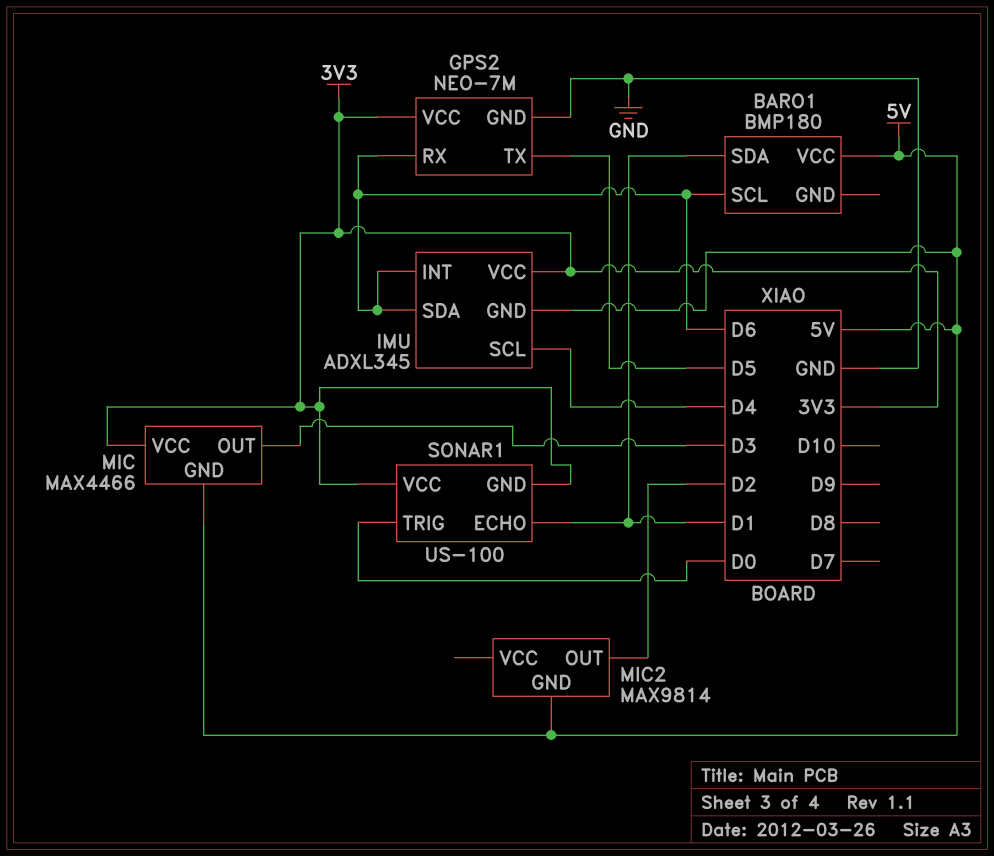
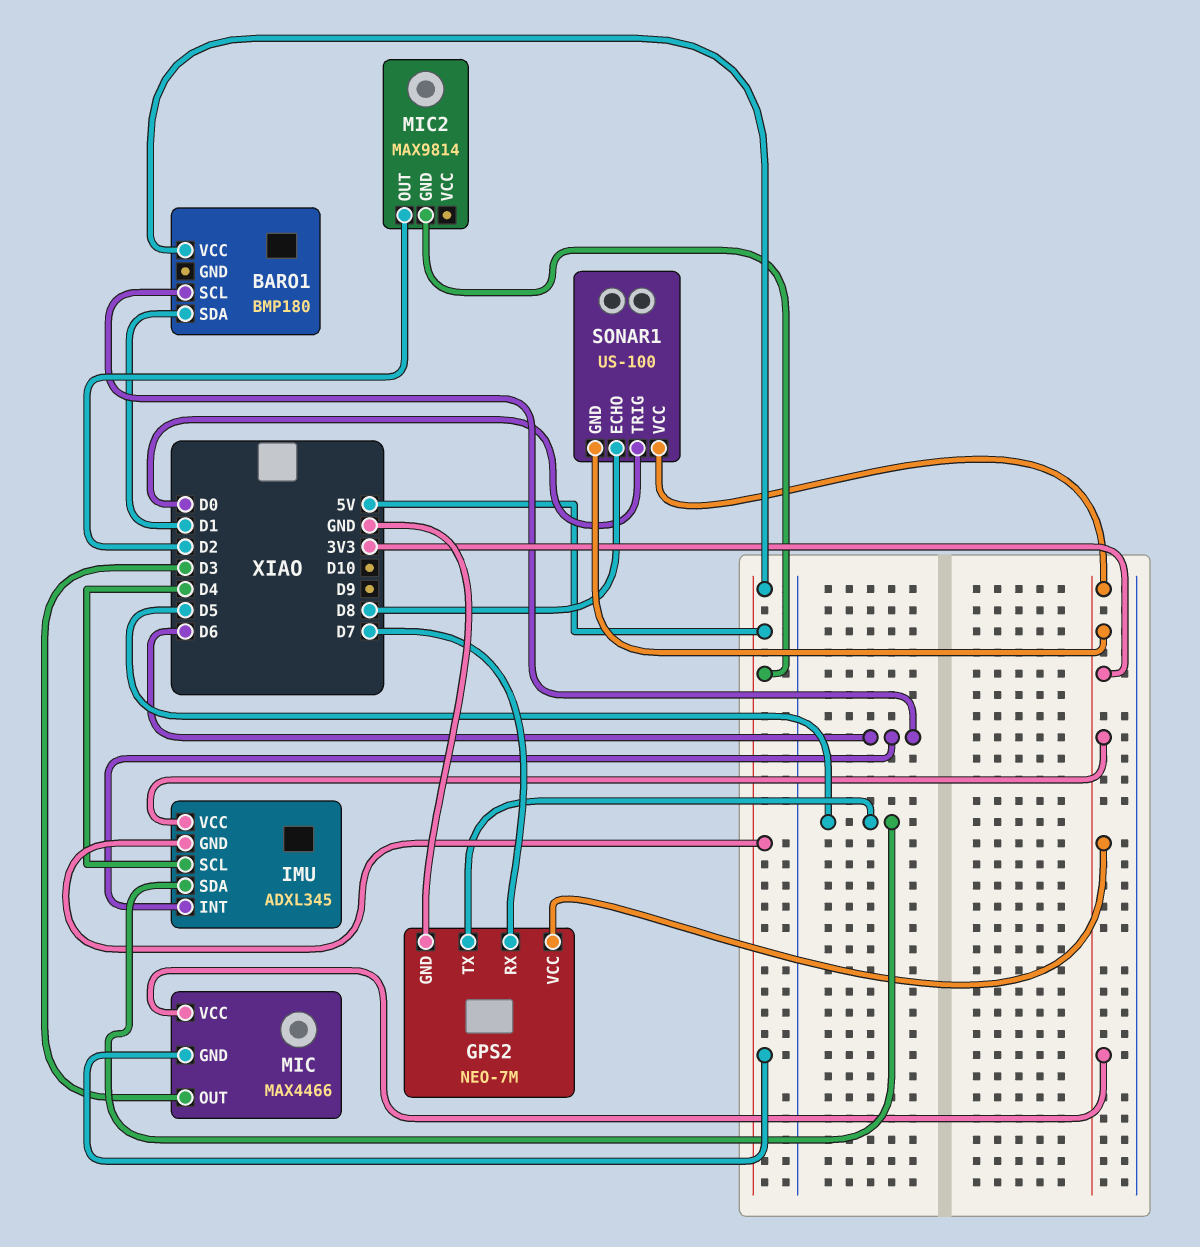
GPS2 pin RX: D6 -> D7
IMU pin SDA: D6 -> D5
SONAR1 pin ECHO: D1 -> D8

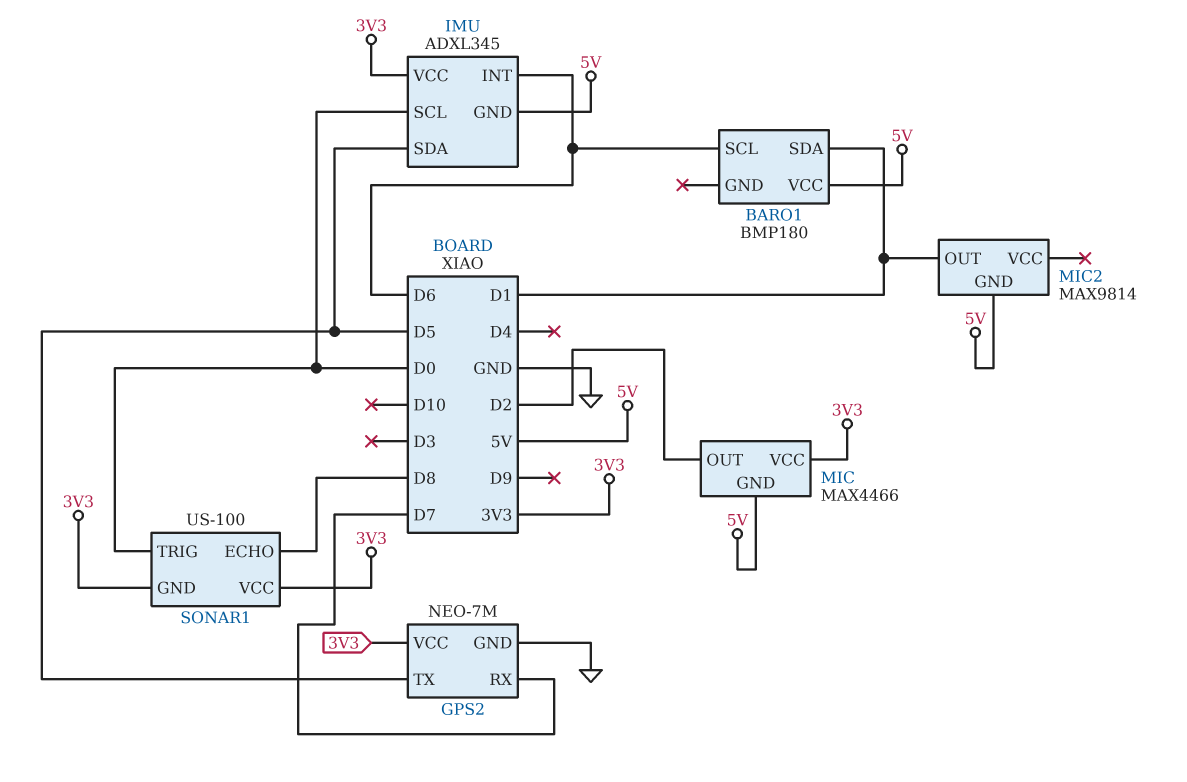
IMU pin SCL: D4 -> D0
MIC pin OUT: D3 -> D2
MIC2 pin OUT: D2 -> D1

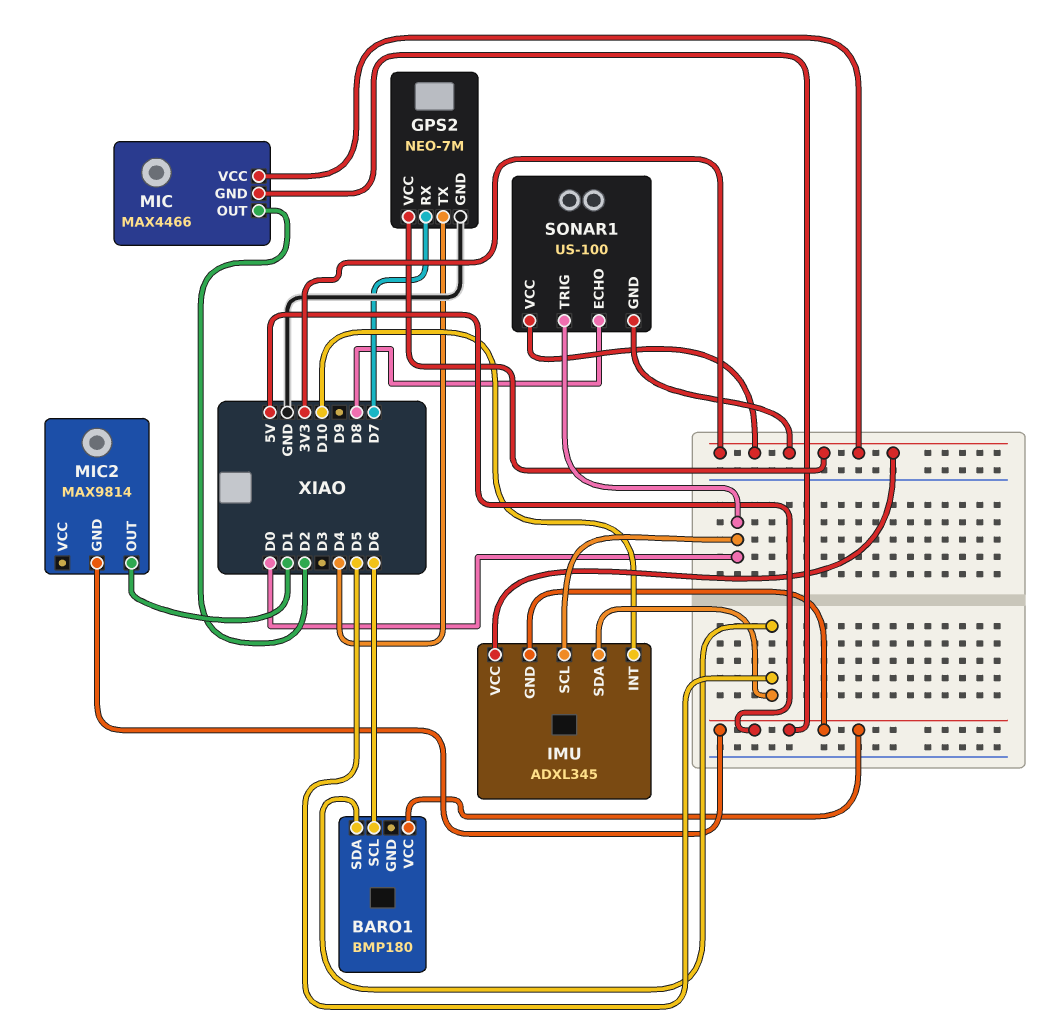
BARO1 pin SDA: D1 -> D5
GPS2 pin TX: D5 -> D4
IMU pin INT: D6 -> D10

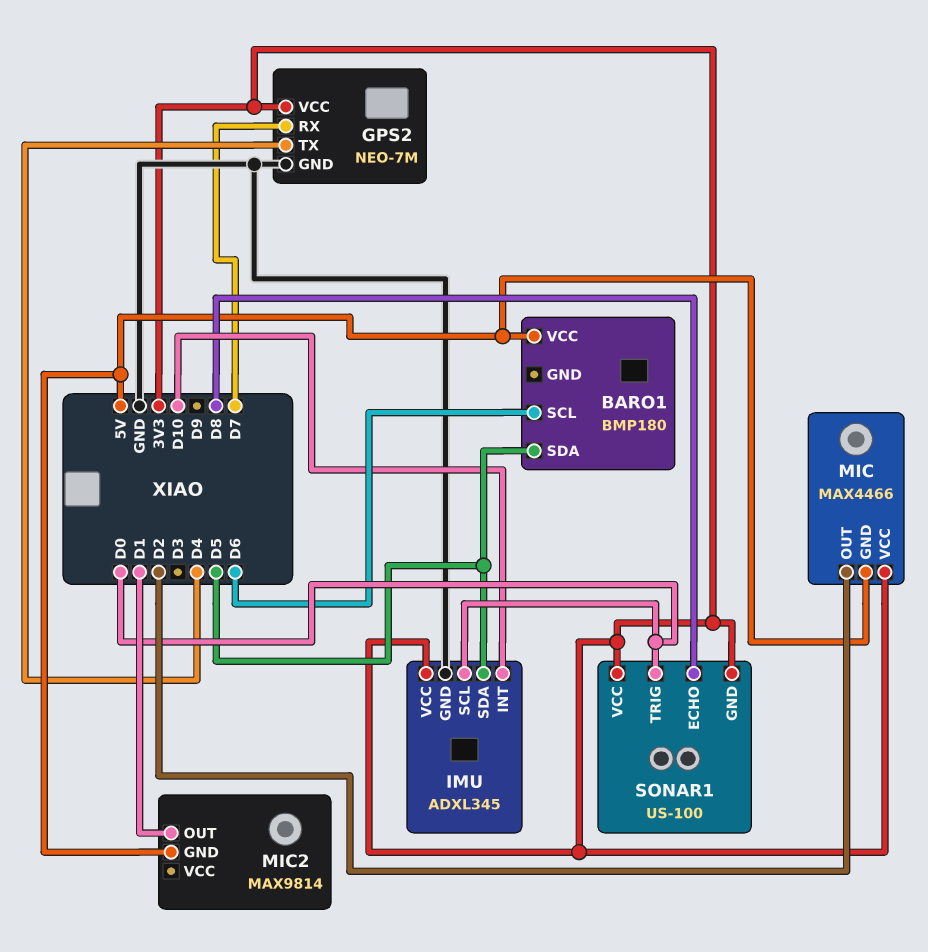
IMU pin GND: 5V -> GND

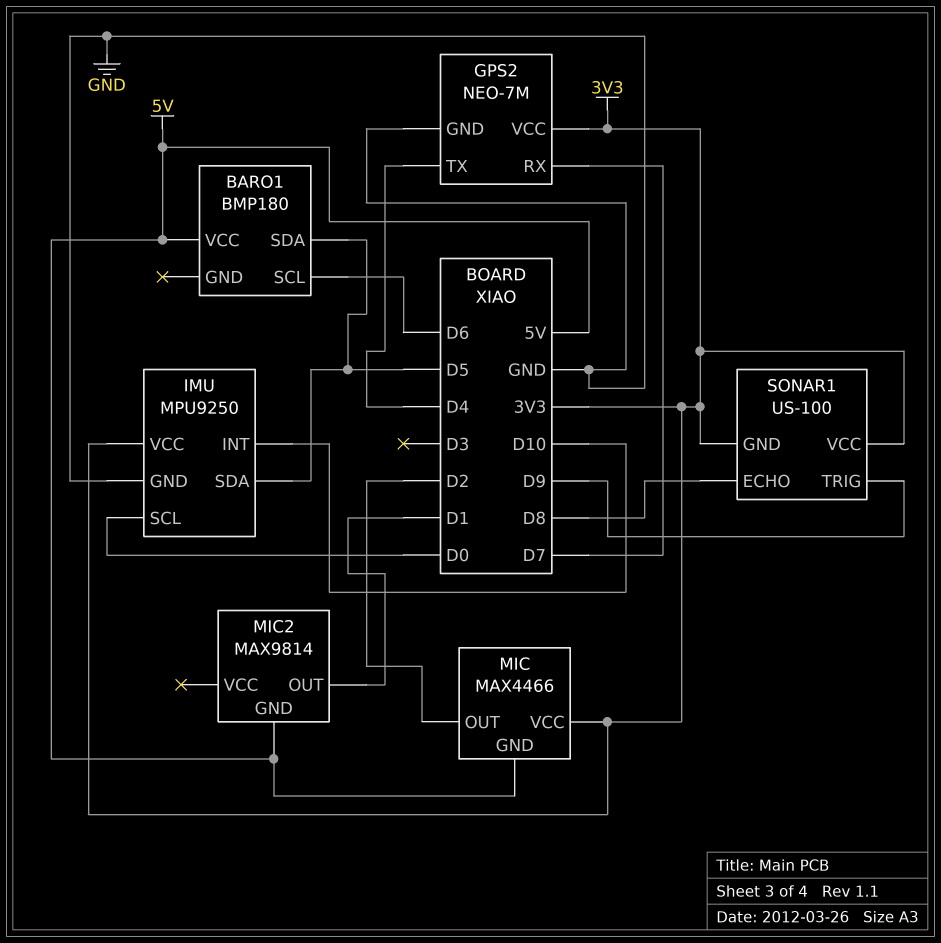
IMU: ADXL345 -> MPU9250
SONAR1 pin TRIG: D0 -> D9

